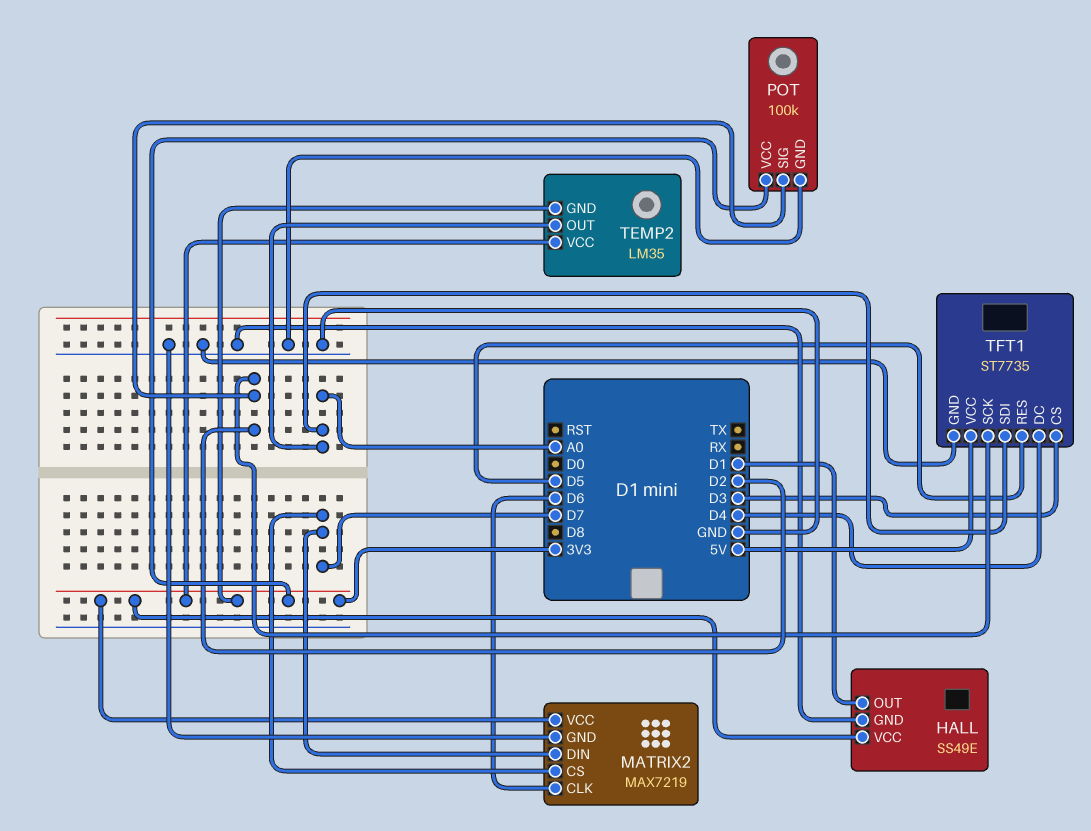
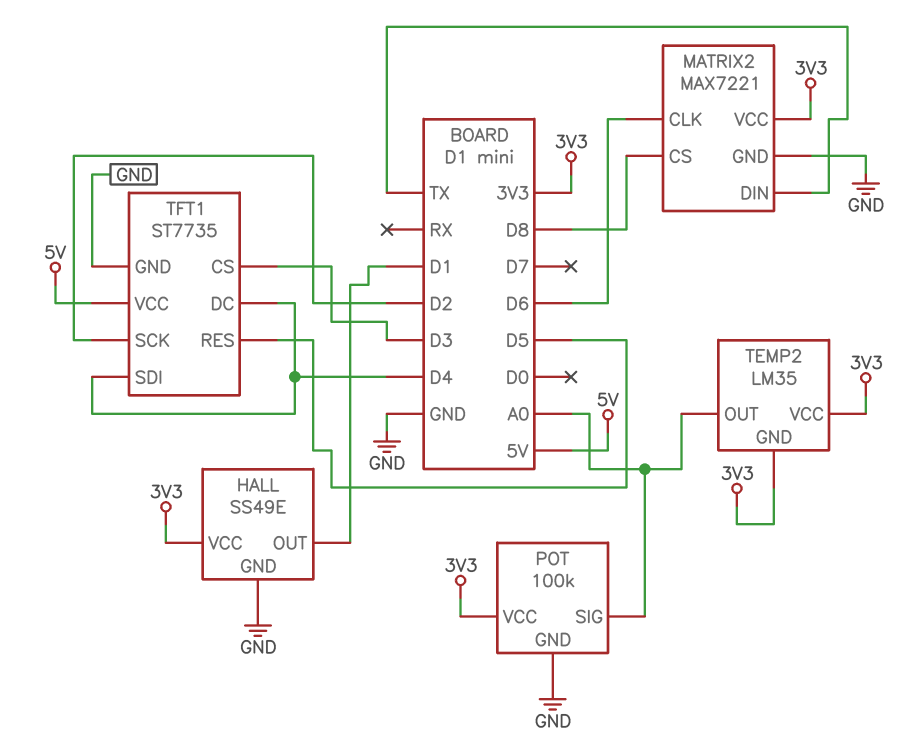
MATRIX2: MAX7219 -> MAX7221
MATRIX2 pin CS: D7 -> D8
MATRIX2 pin DIN: D7 -> TX
POT pin SIG: D2 -> A0
TFT1 pin SDI: A0 -> D4

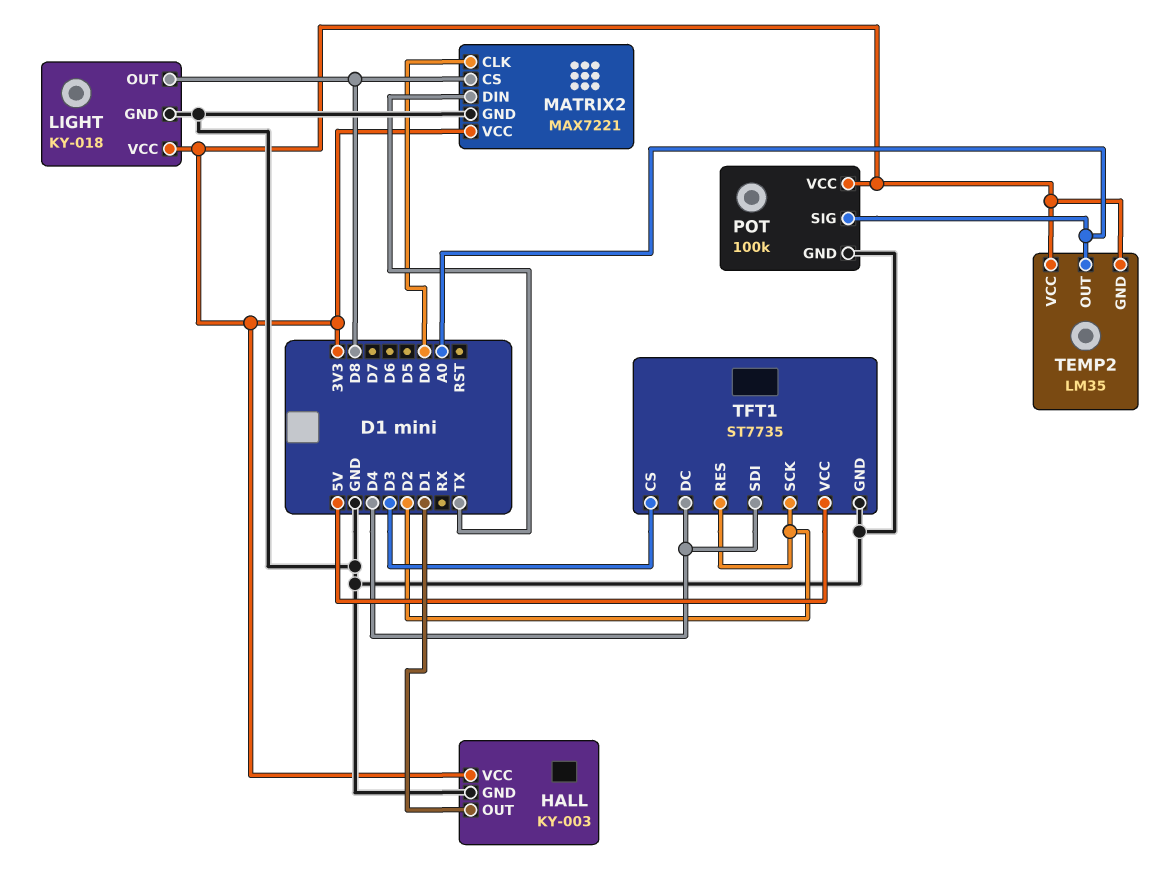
HALL: SS49E -> KY-003
LIGHT: none -> KY-018
LIGHT pin GND: none -> GND
LIGHT pin OUT: none -> D8
LIGHT pin VCC: none -> 3V3
MATRIX2 pin CLK: D6 -> D0
TFT1 pin RES: D5 -> D2

